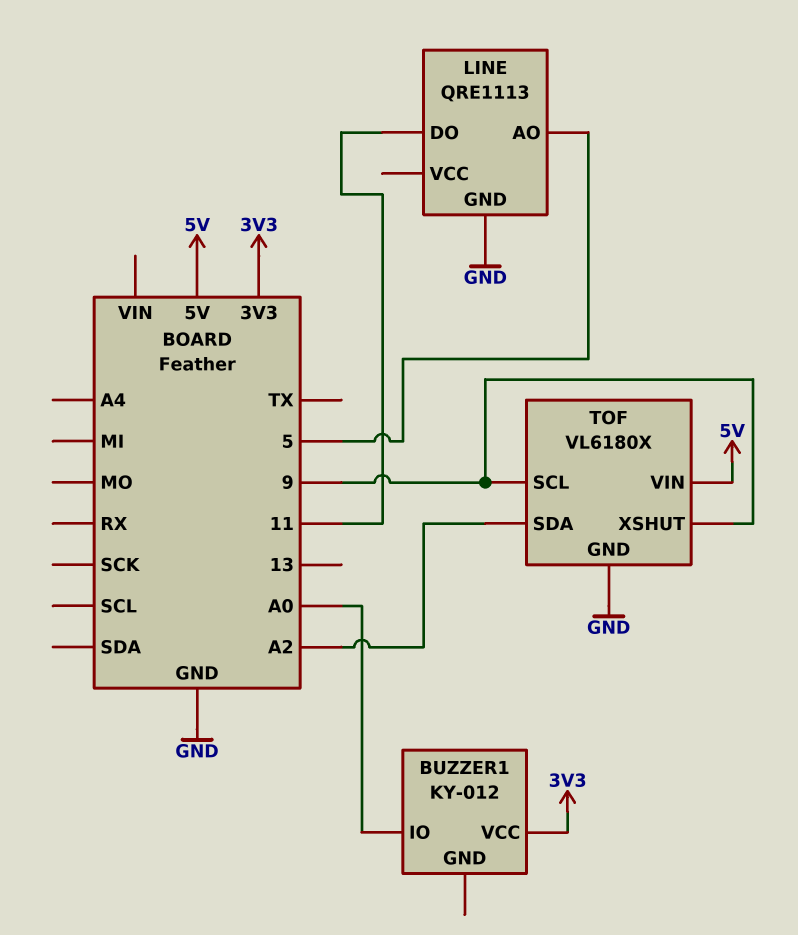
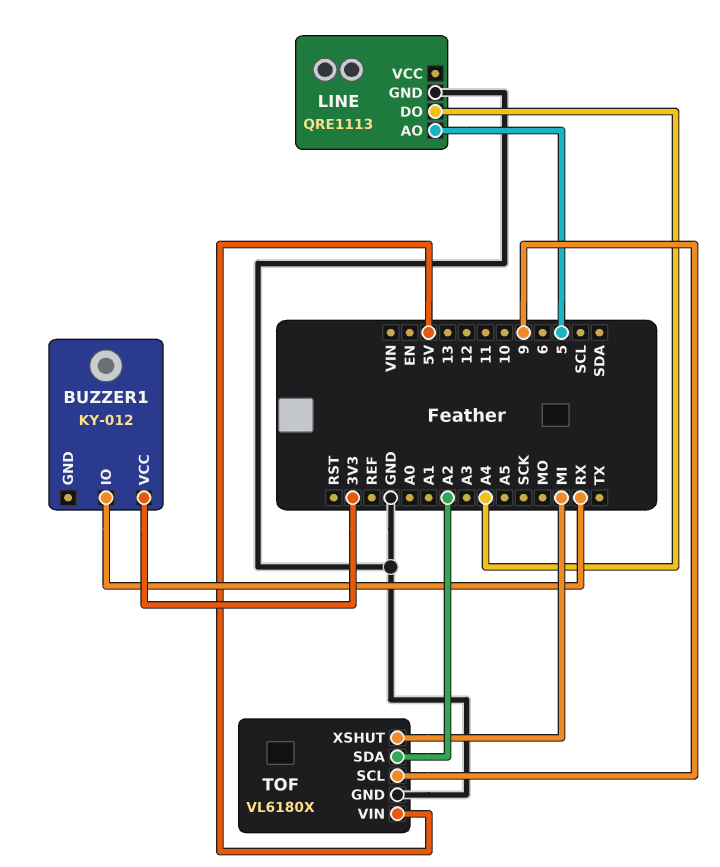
BUZZER1 pin IO: A0 -> RX
LINE pin DO: 11 -> A4
TOF pin XSHUT: 9 -> MI

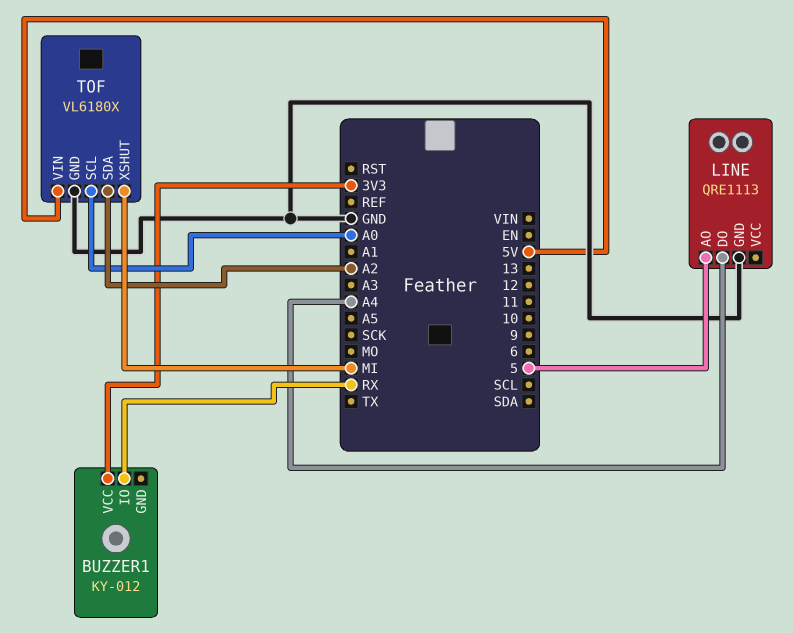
TOF pin SCL: 9 -> A0

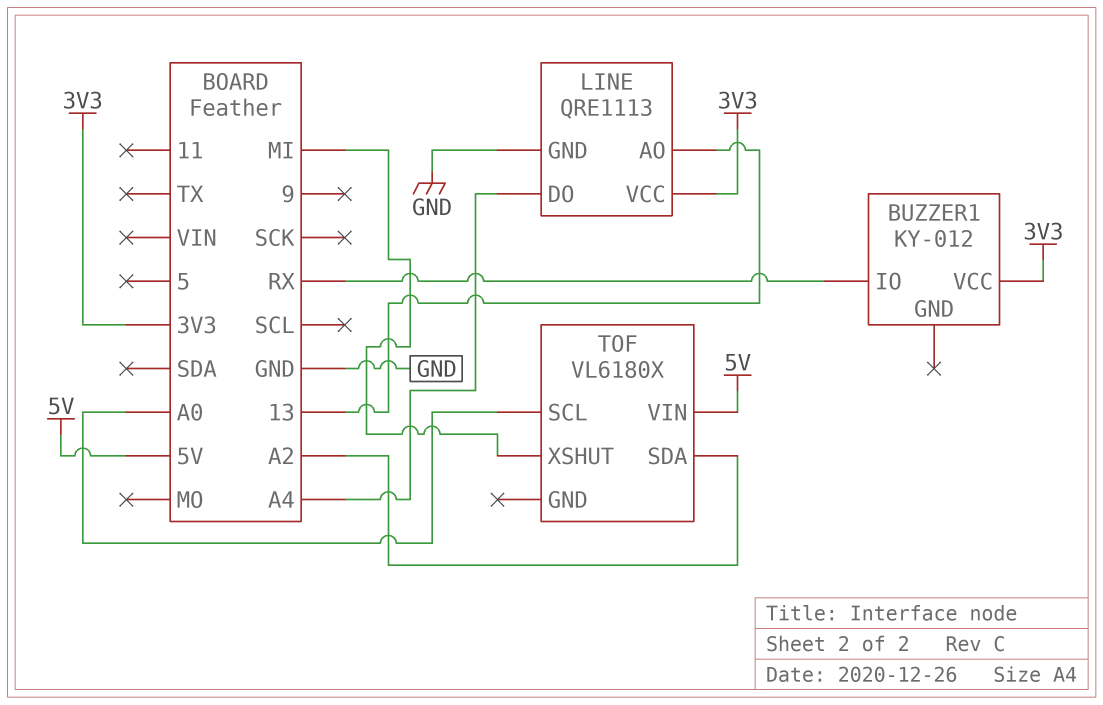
LINE pin AO: 5 -> 13
LINE pin VCC: none -> 3V3
TOF pin GND: GND -> none

